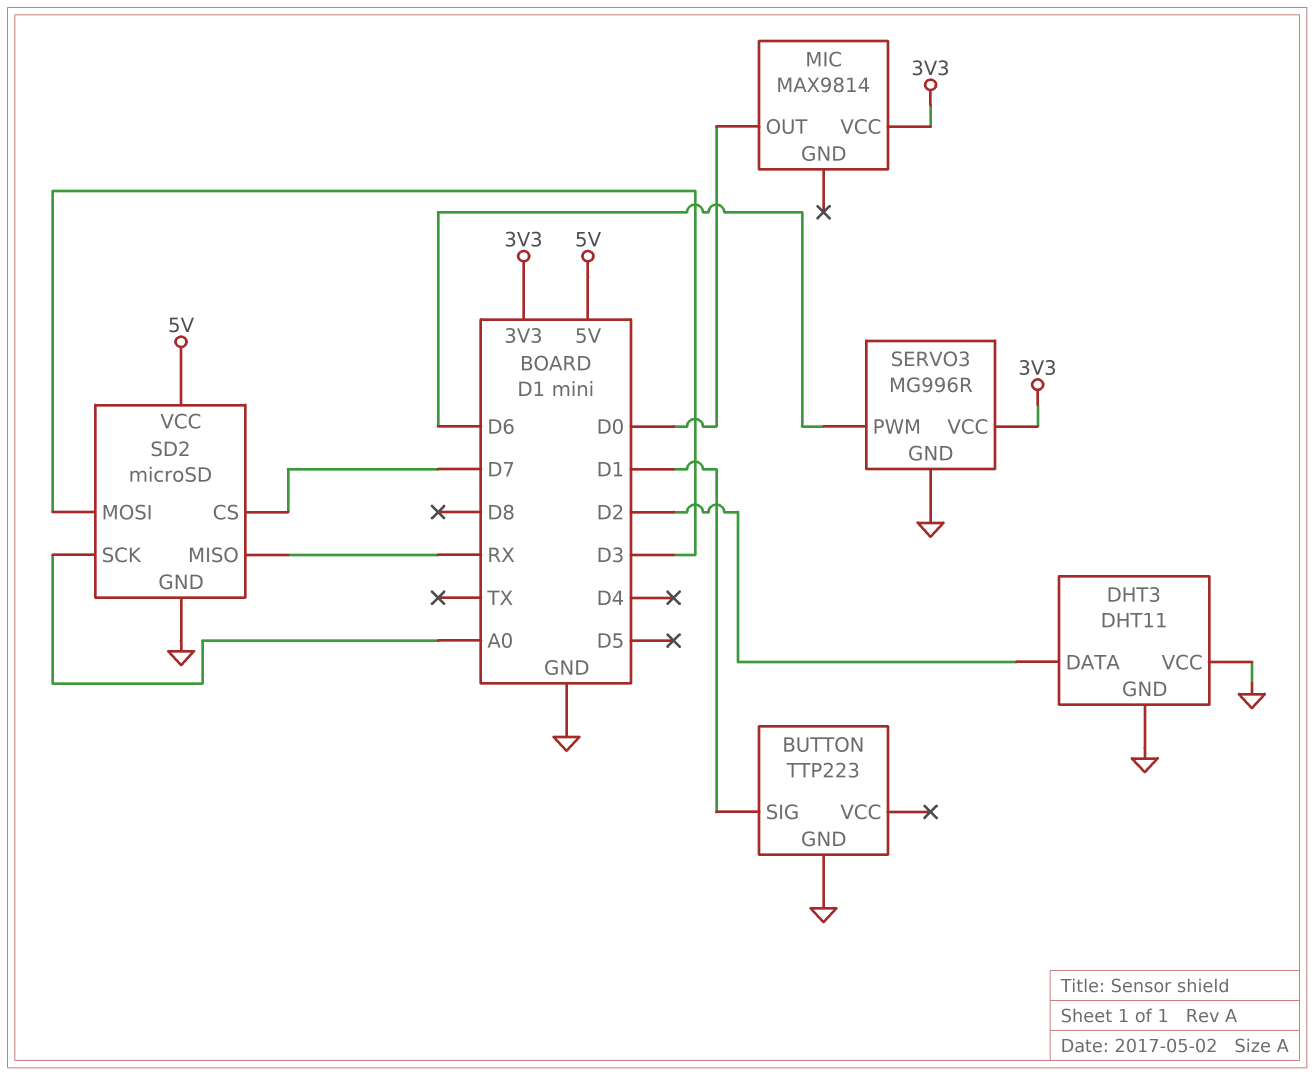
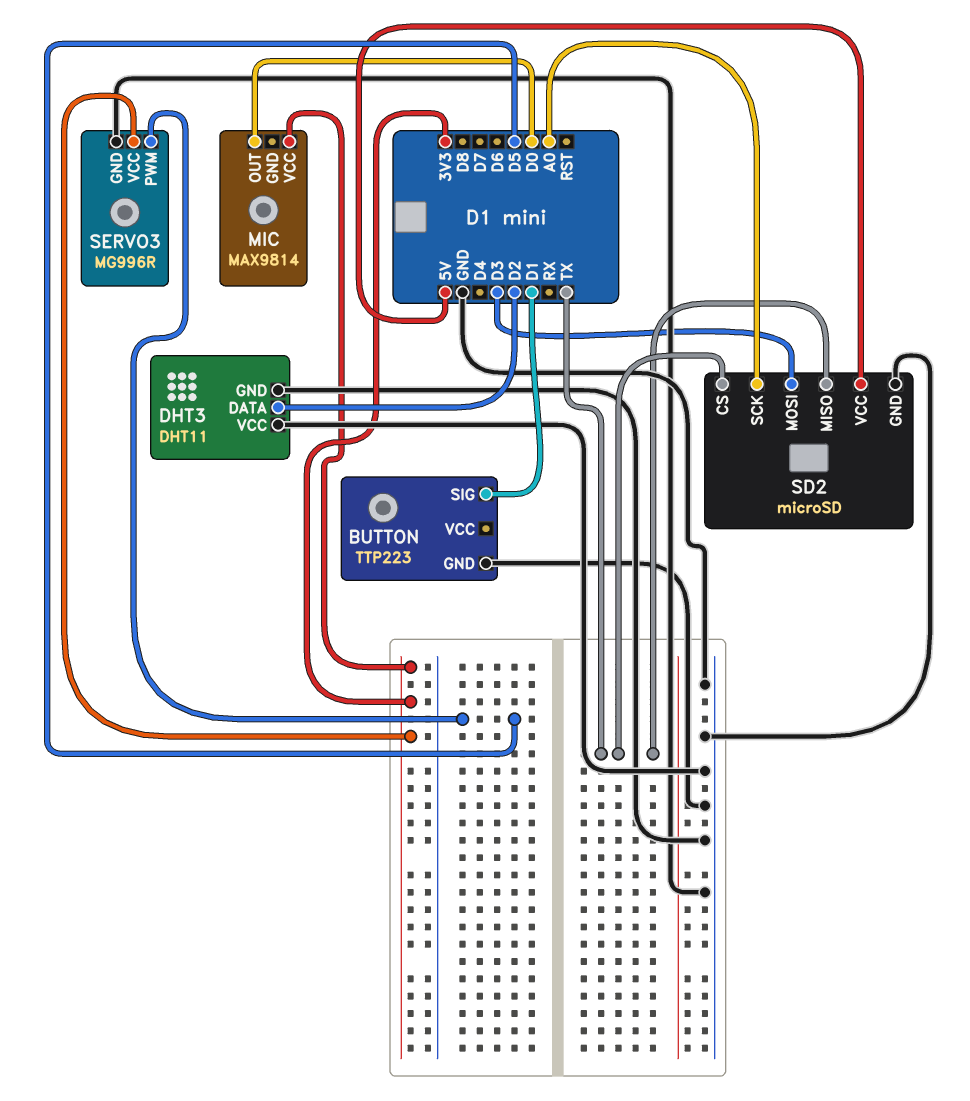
SD2 pin CS: D7 -> TX
SD2 pin MISO: RX -> TX
SERVO3 pin PWM: D6 -> D5

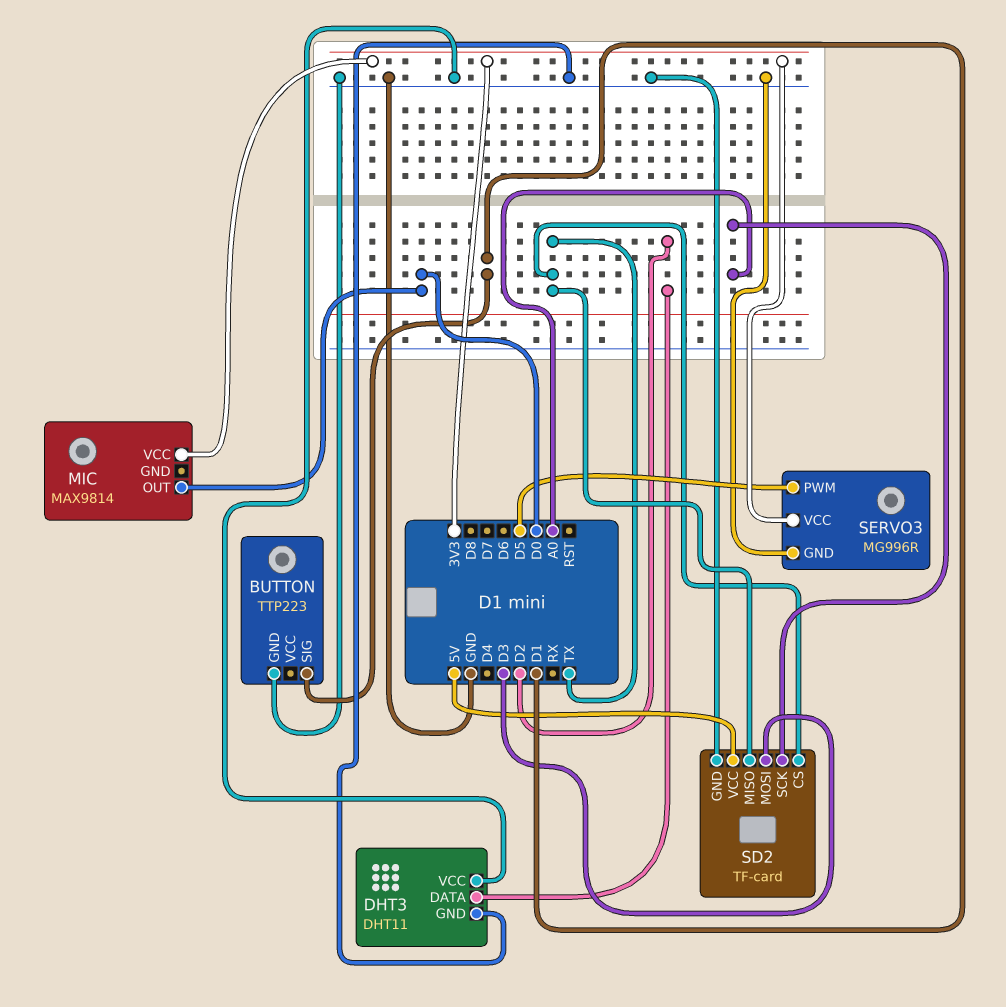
SD2: microSD -> TF-card

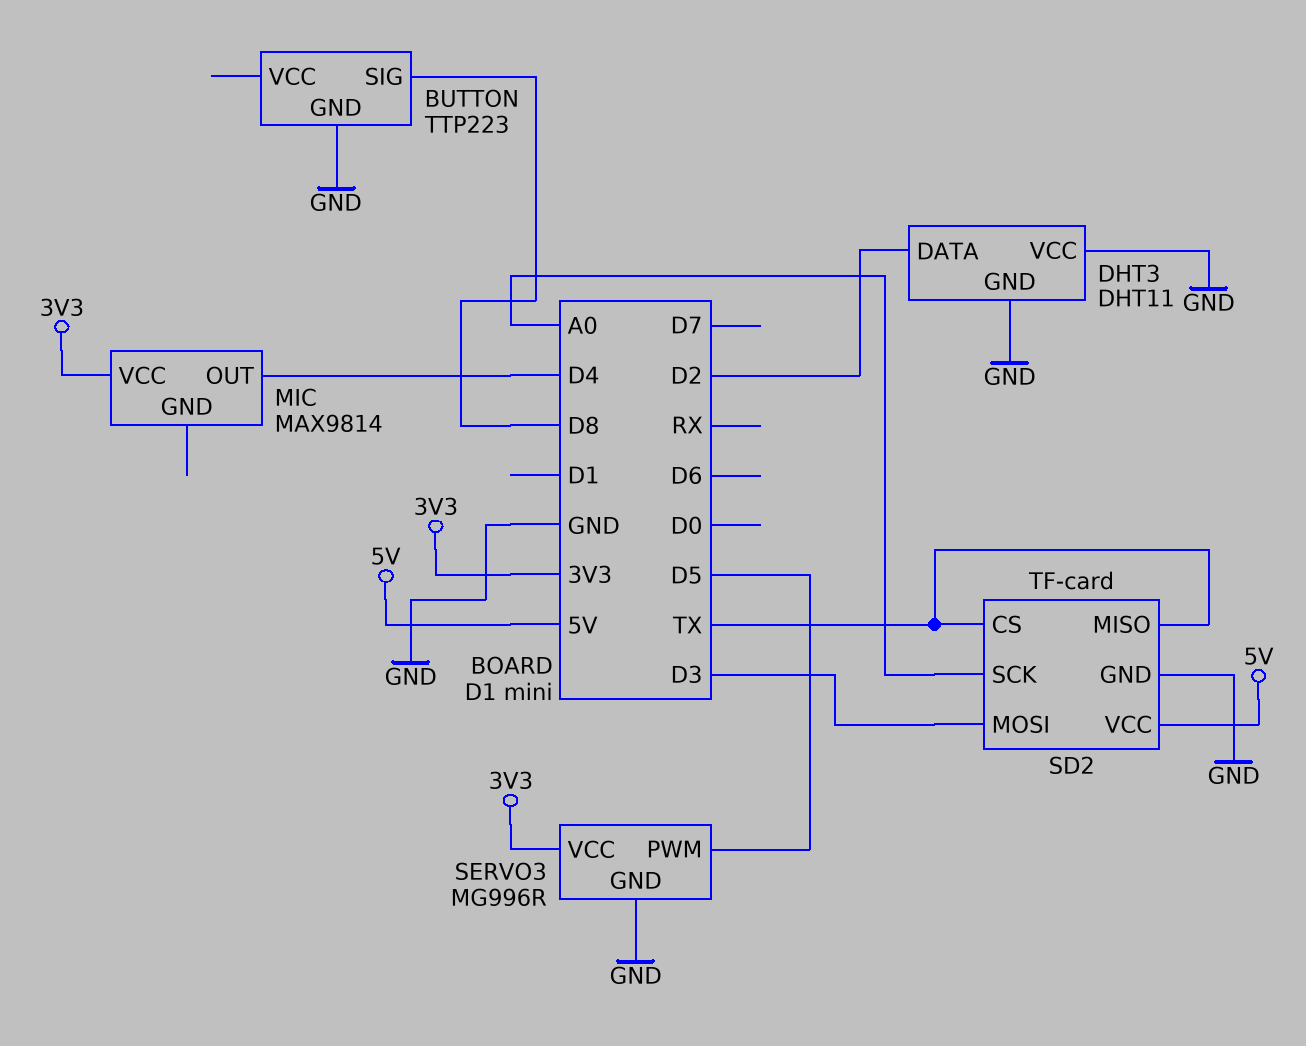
BUTTON pin SIG: D1 -> D8
MIC pin OUT: D0 -> D4

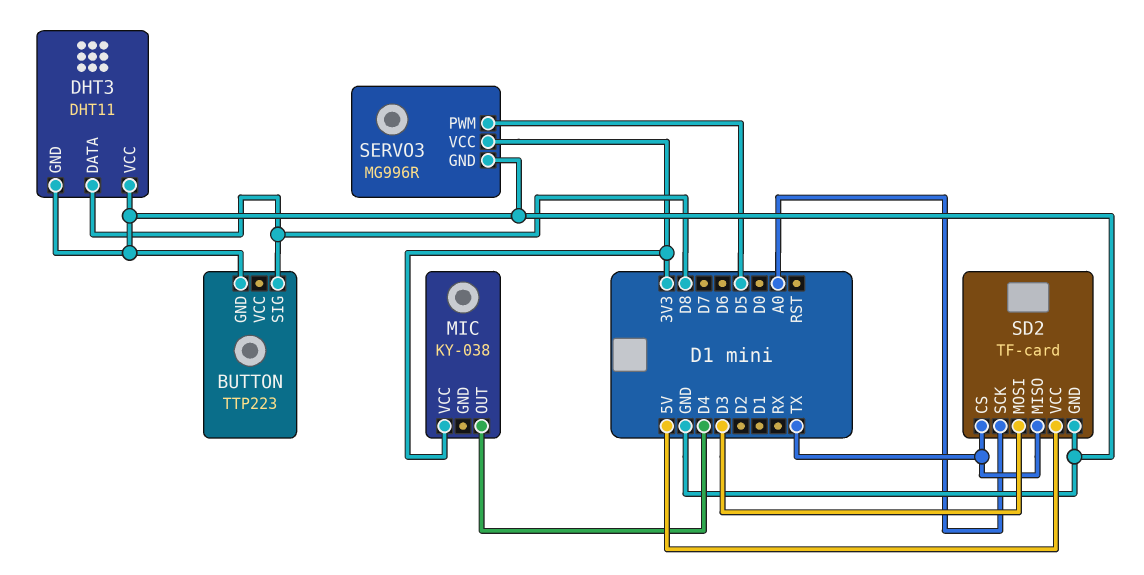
DHT3 pin DATA: D2 -> D8
MIC: MAX9814 -> KY-038

